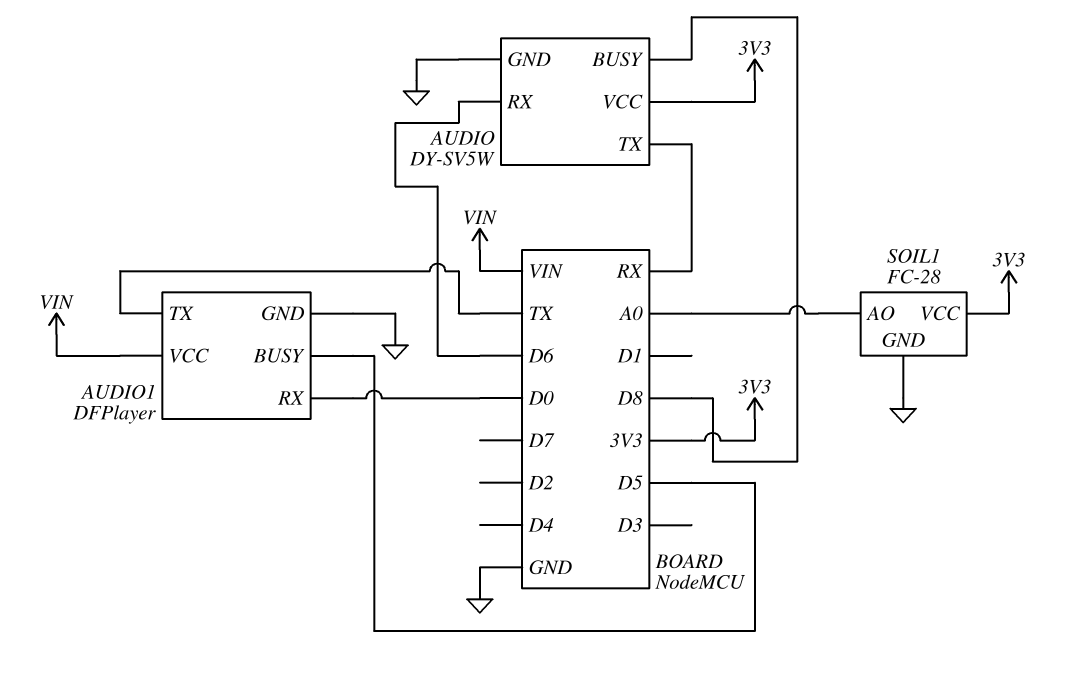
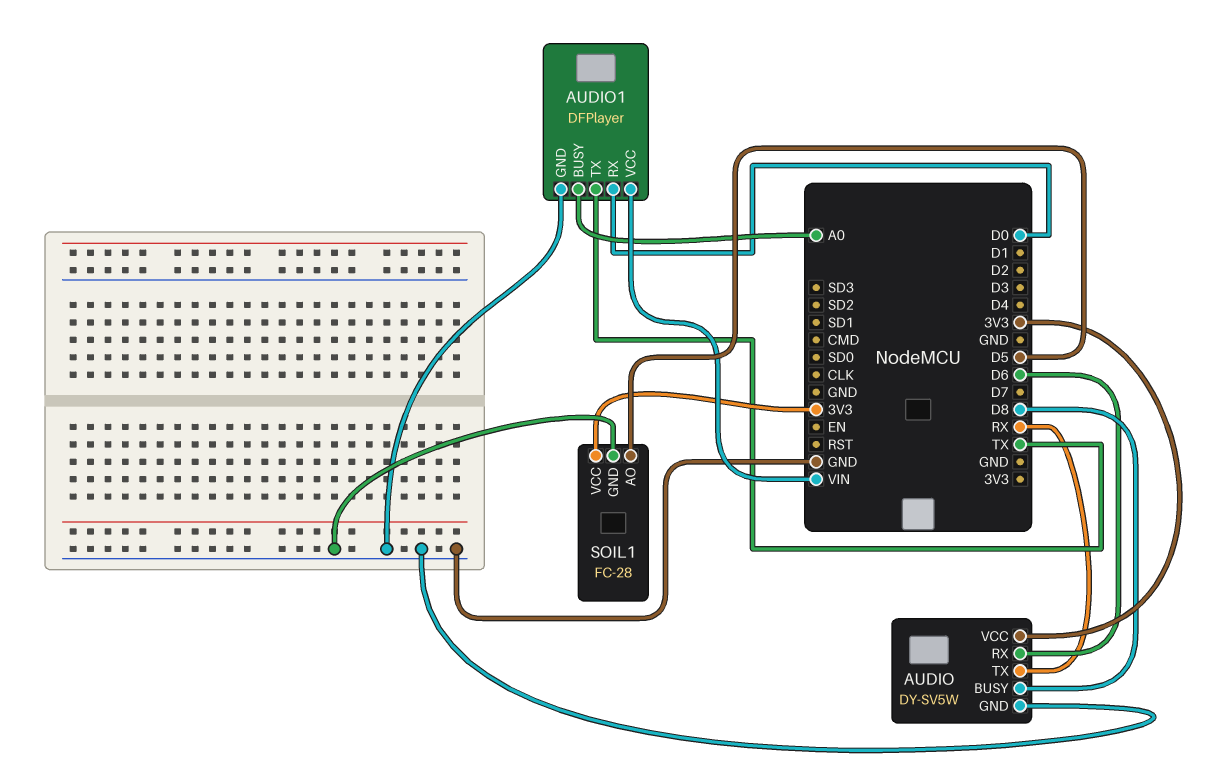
AUDIO1 pin BUSY: D5 -> A0
SOIL1 pin AO: A0 -> D5

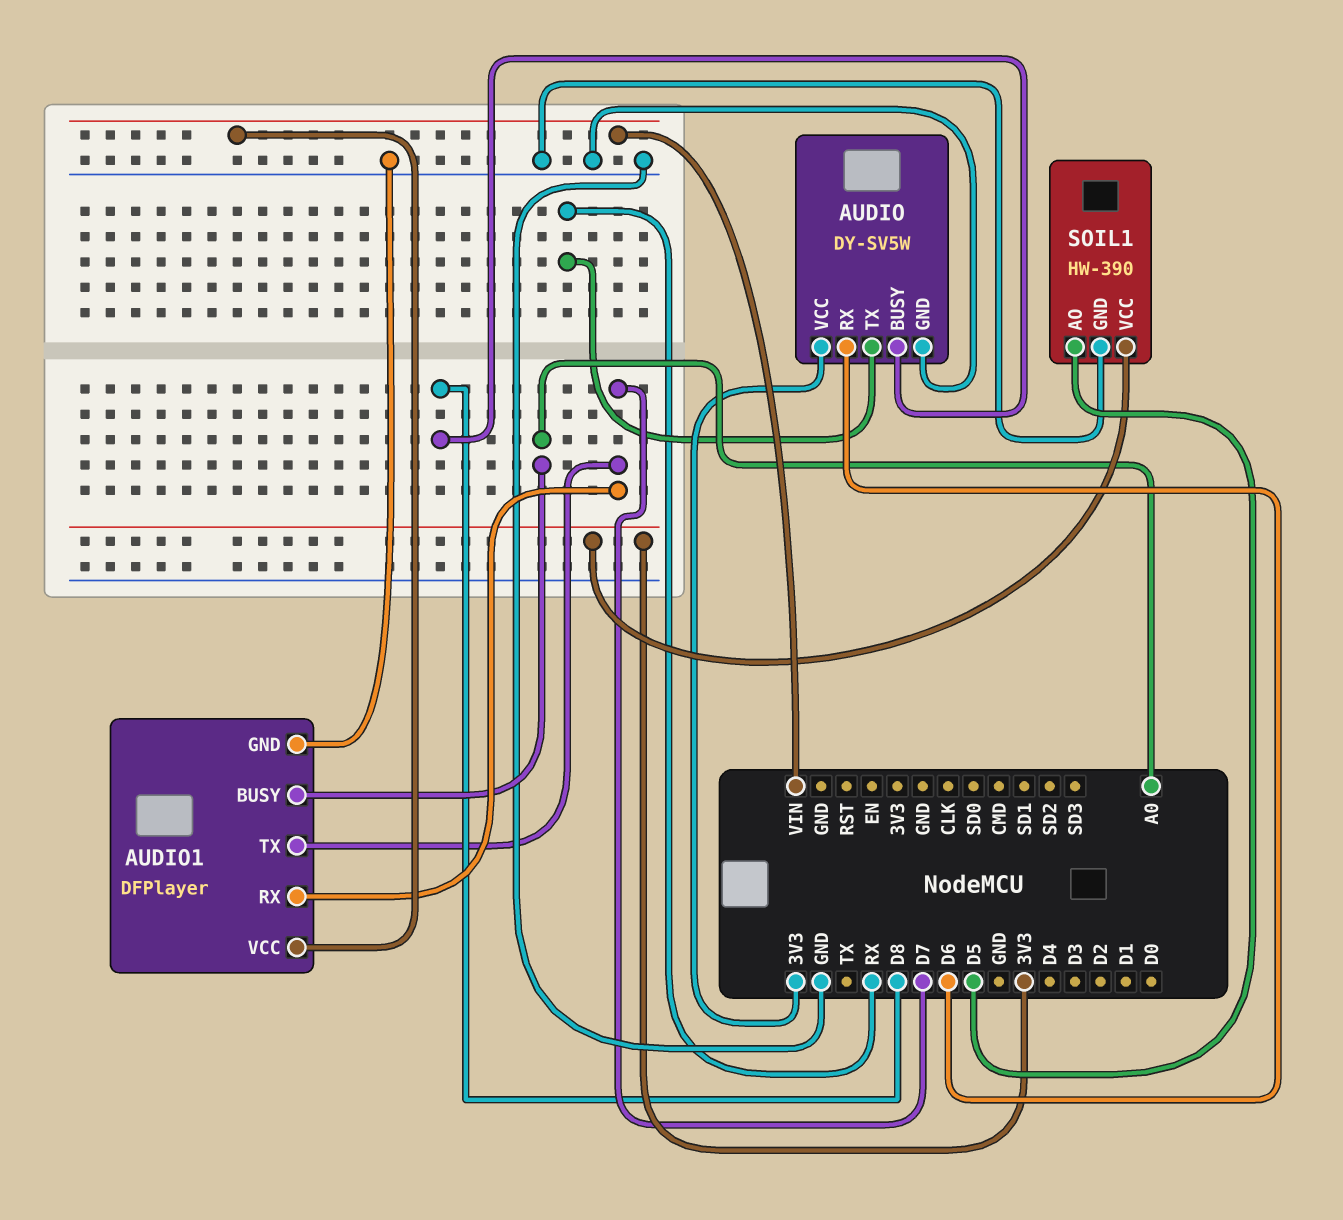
AUDIO1 pin RX: D0 -> D7
AUDIO1 pin TX: TX -> D7
SOIL1: FC-28 -> HW-390

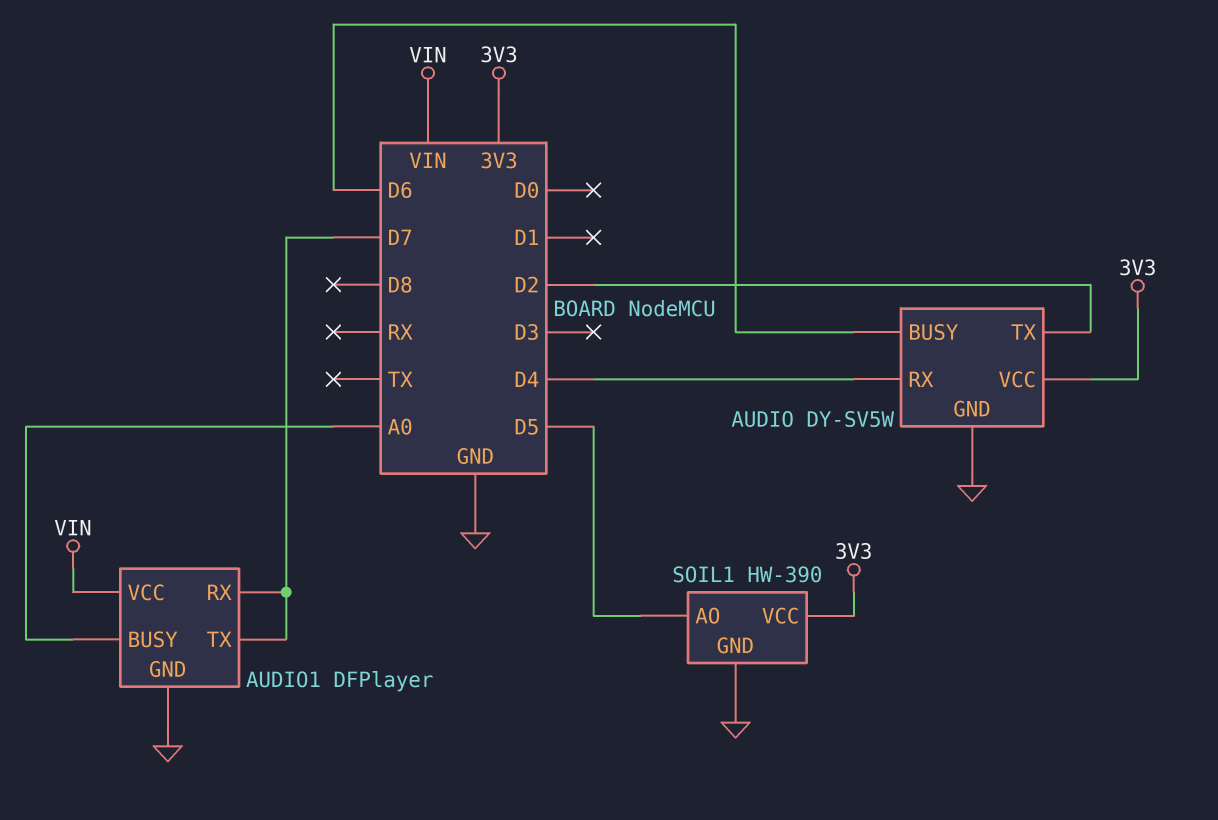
AUDIO pin BUSY: D8 -> D6
AUDIO pin RX: D6 -> D4
AUDIO pin TX: RX -> D2

